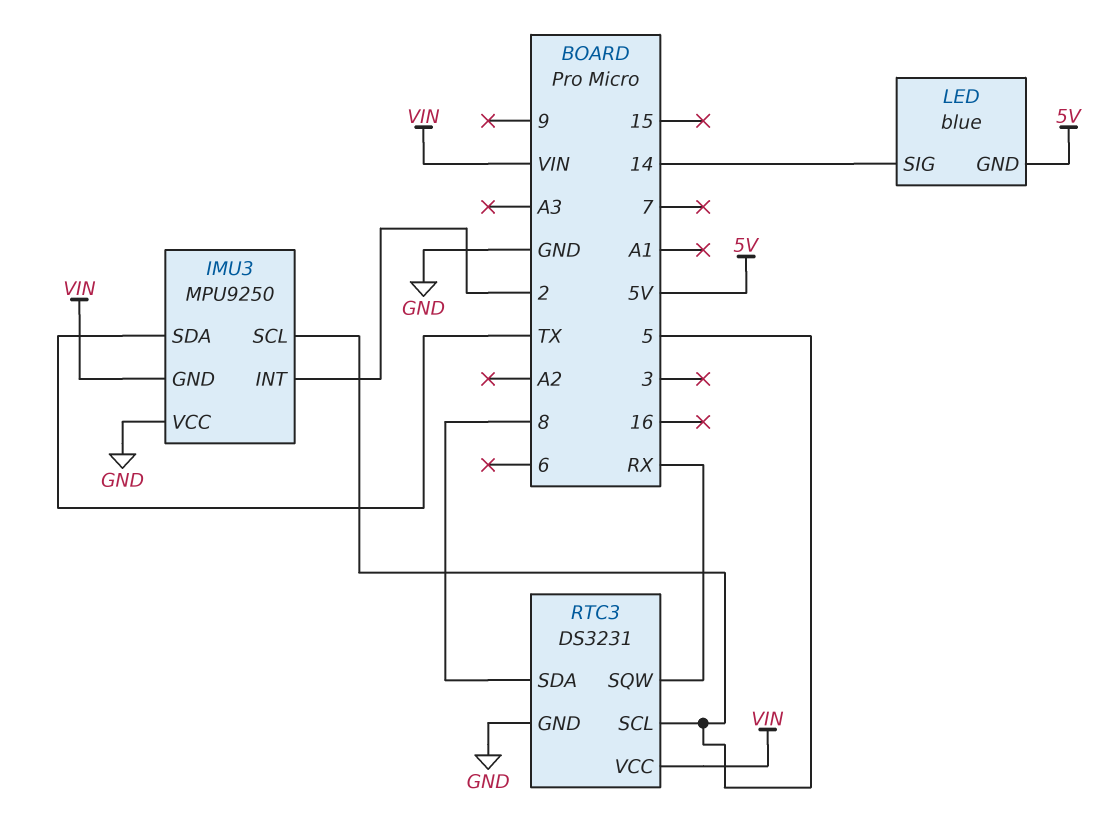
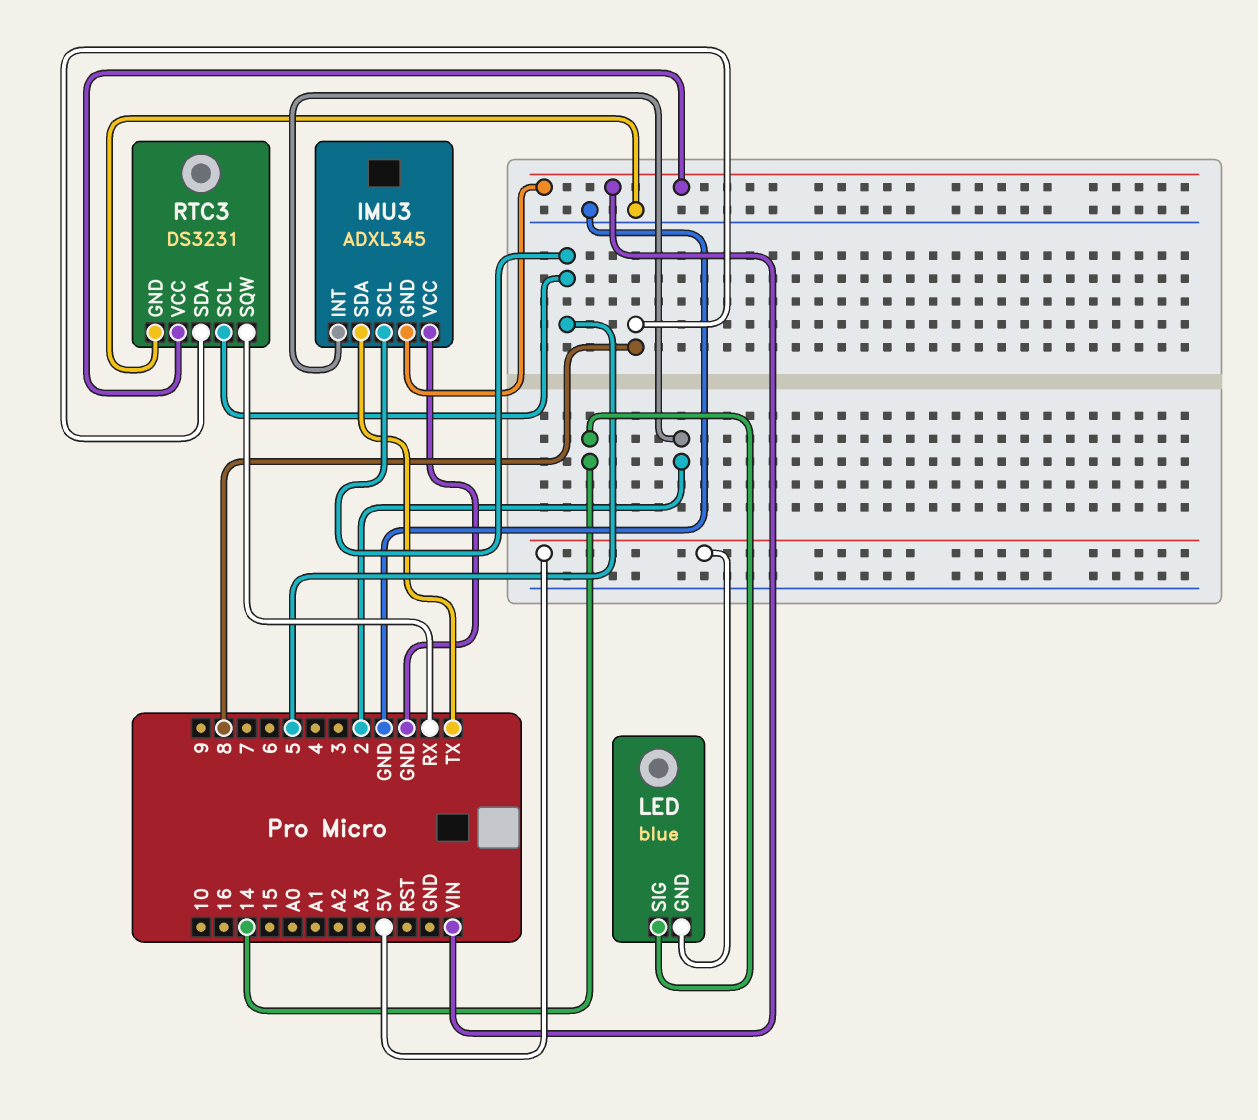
IMU3: MPU9250 -> ADXL345

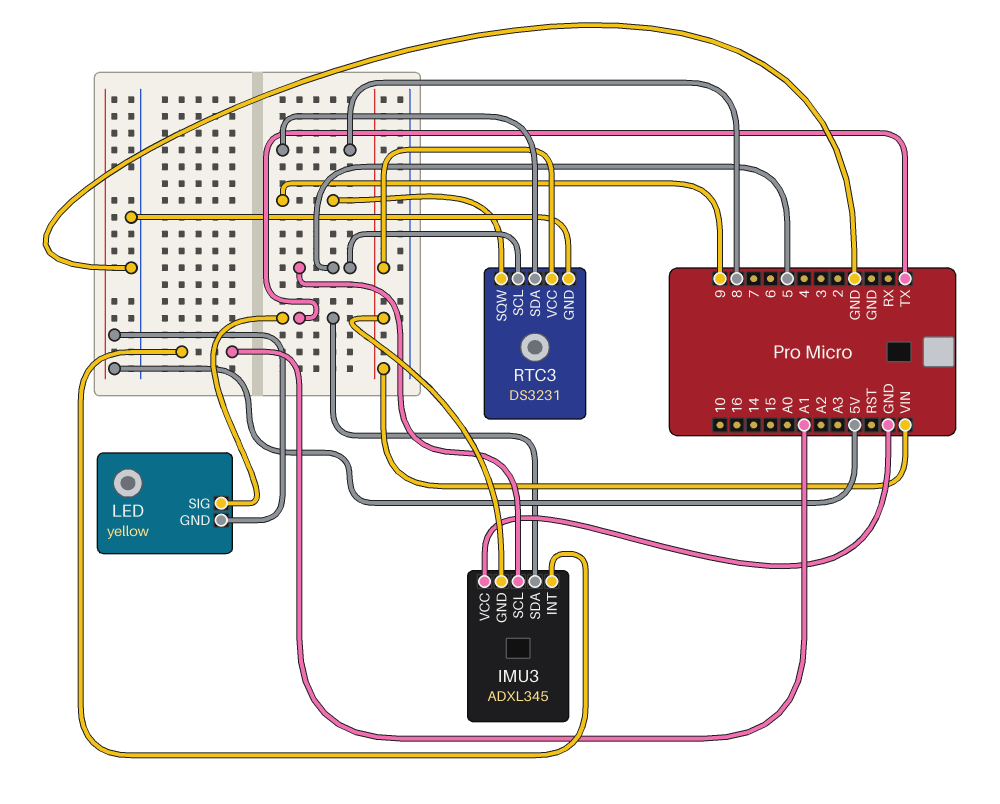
IMU3 pin INT: 2 -> A1
LED: blue -> yellow
LED pin SIG: 14 -> TX
RTC3 pin SQW: RX -> 9

